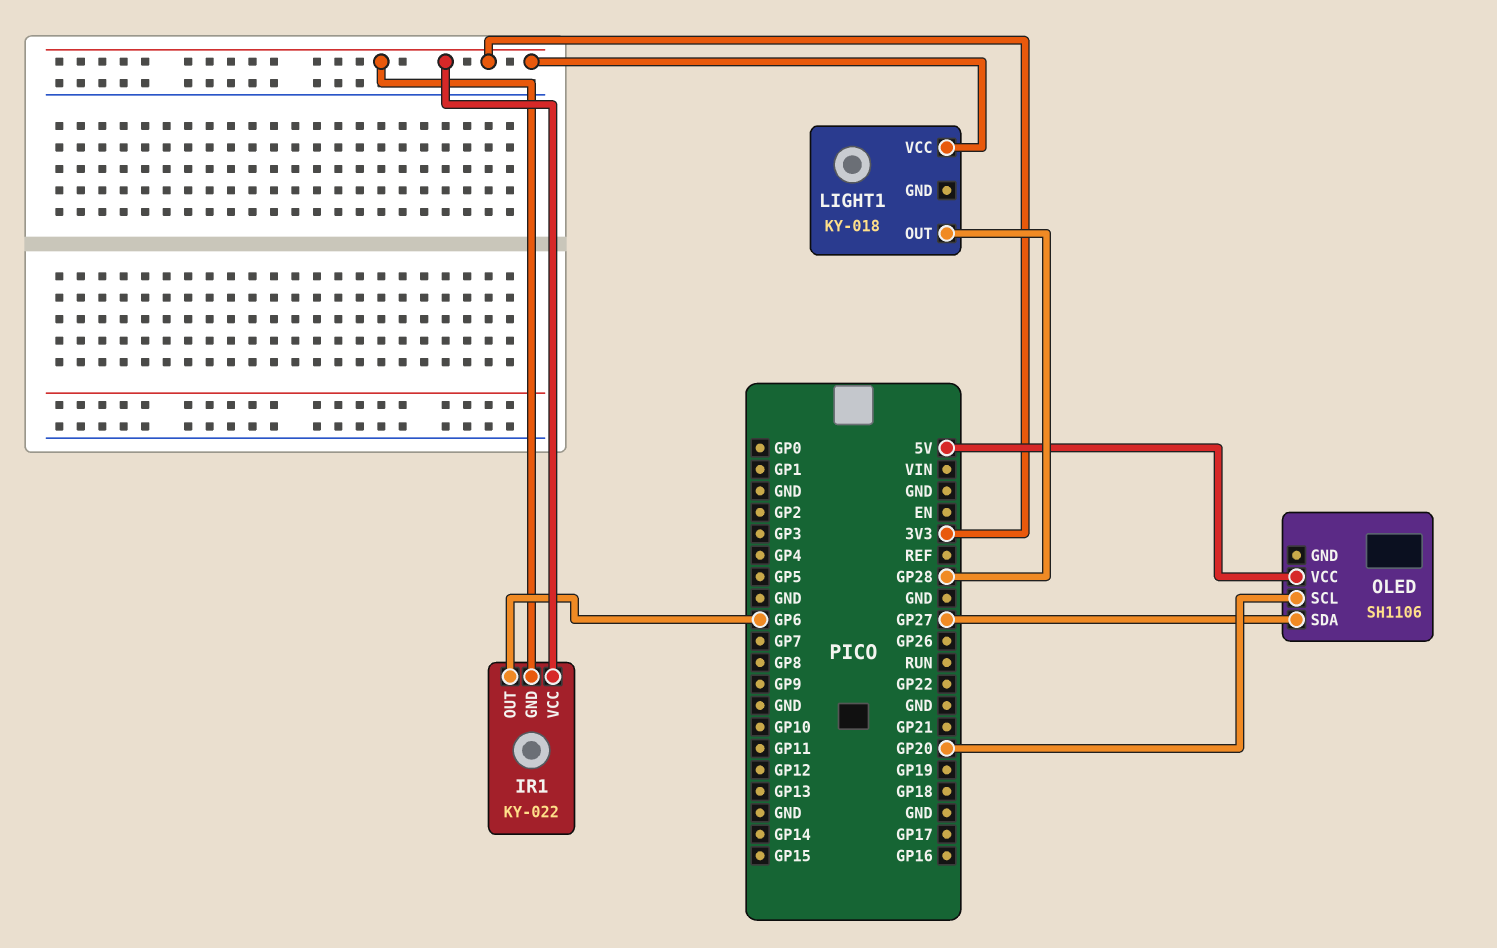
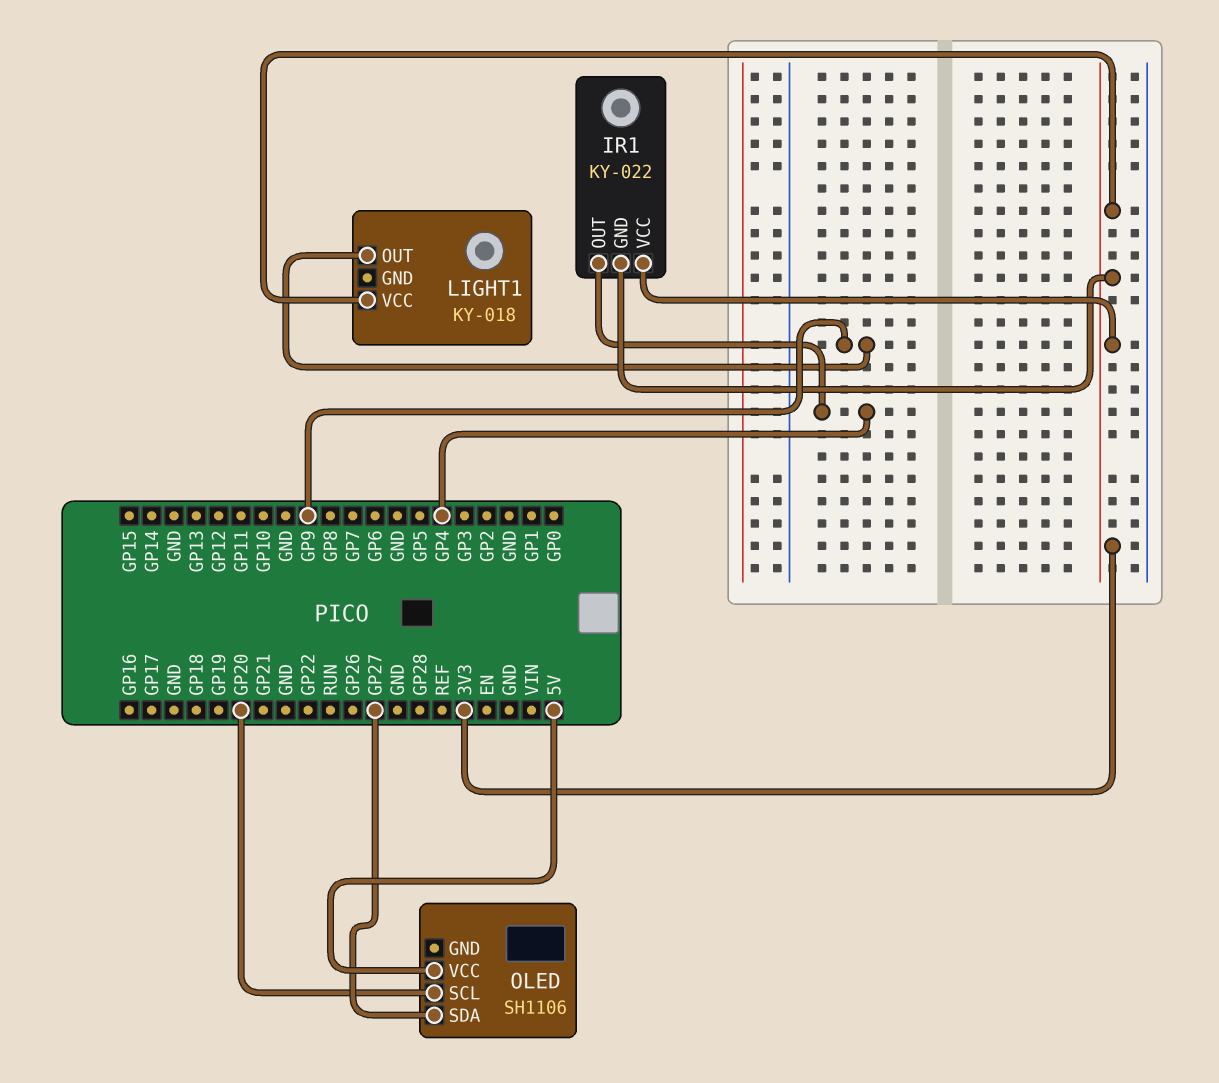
IR1 pin OUT: GP6 -> GP4
LIGHT1 pin OUT: GP28 -> GP9

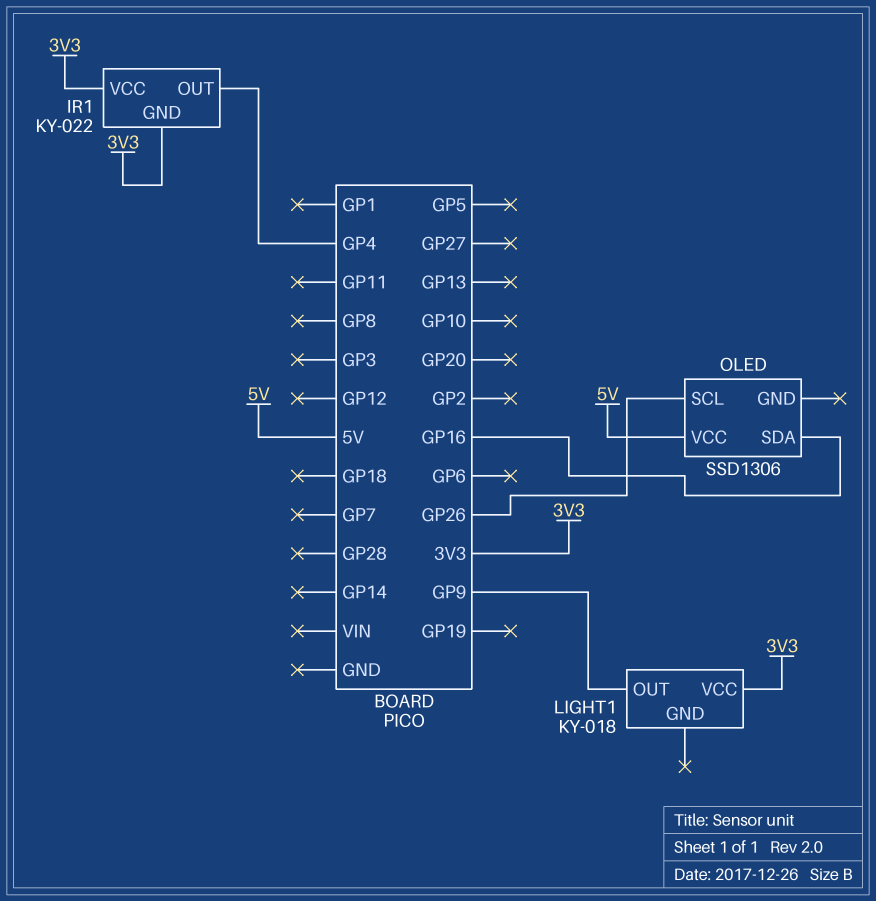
OLED: SH1106 -> SSD1306
OLED pin SCL: GP20 -> GP26
OLED pin SDA: GP27 -> GP16

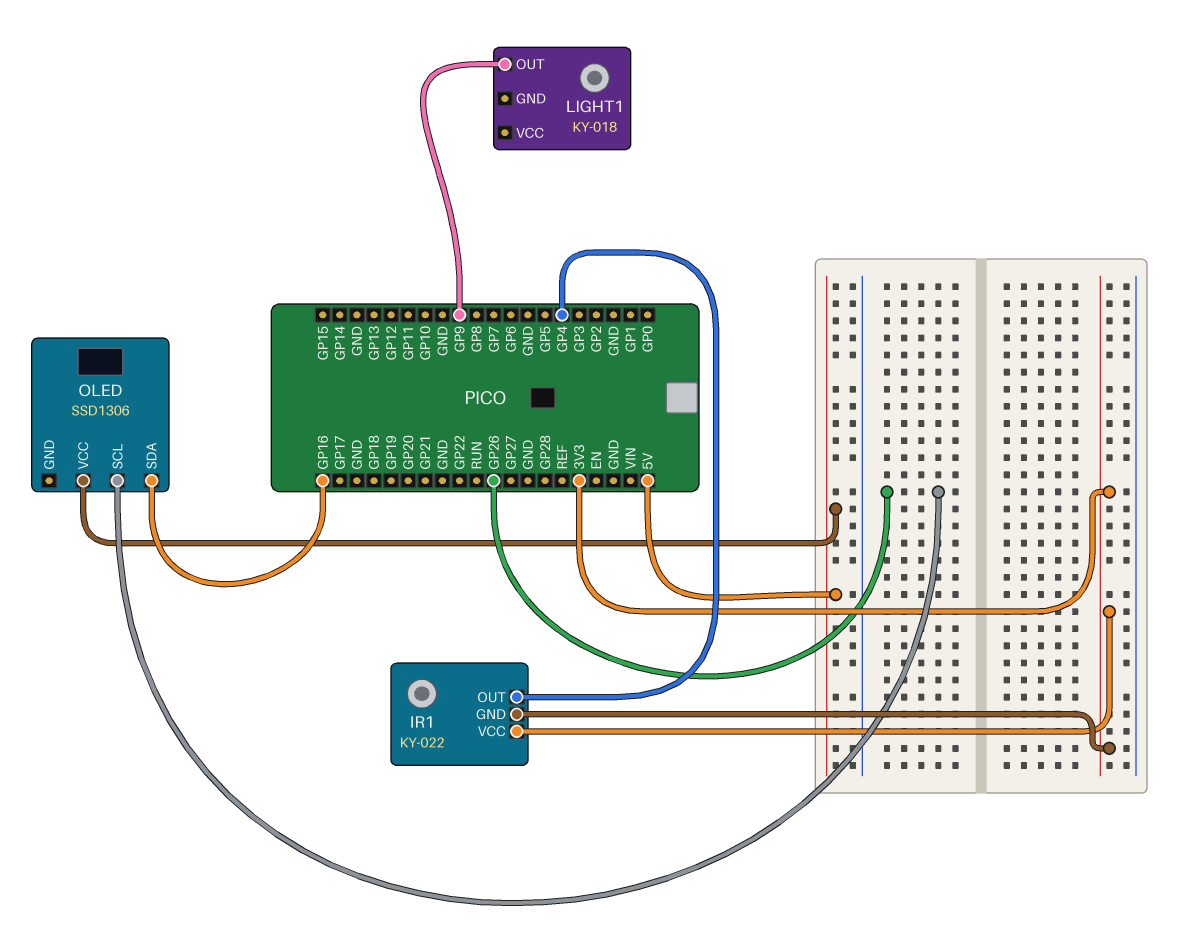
LIGHT1 pin VCC: 3V3 -> none

